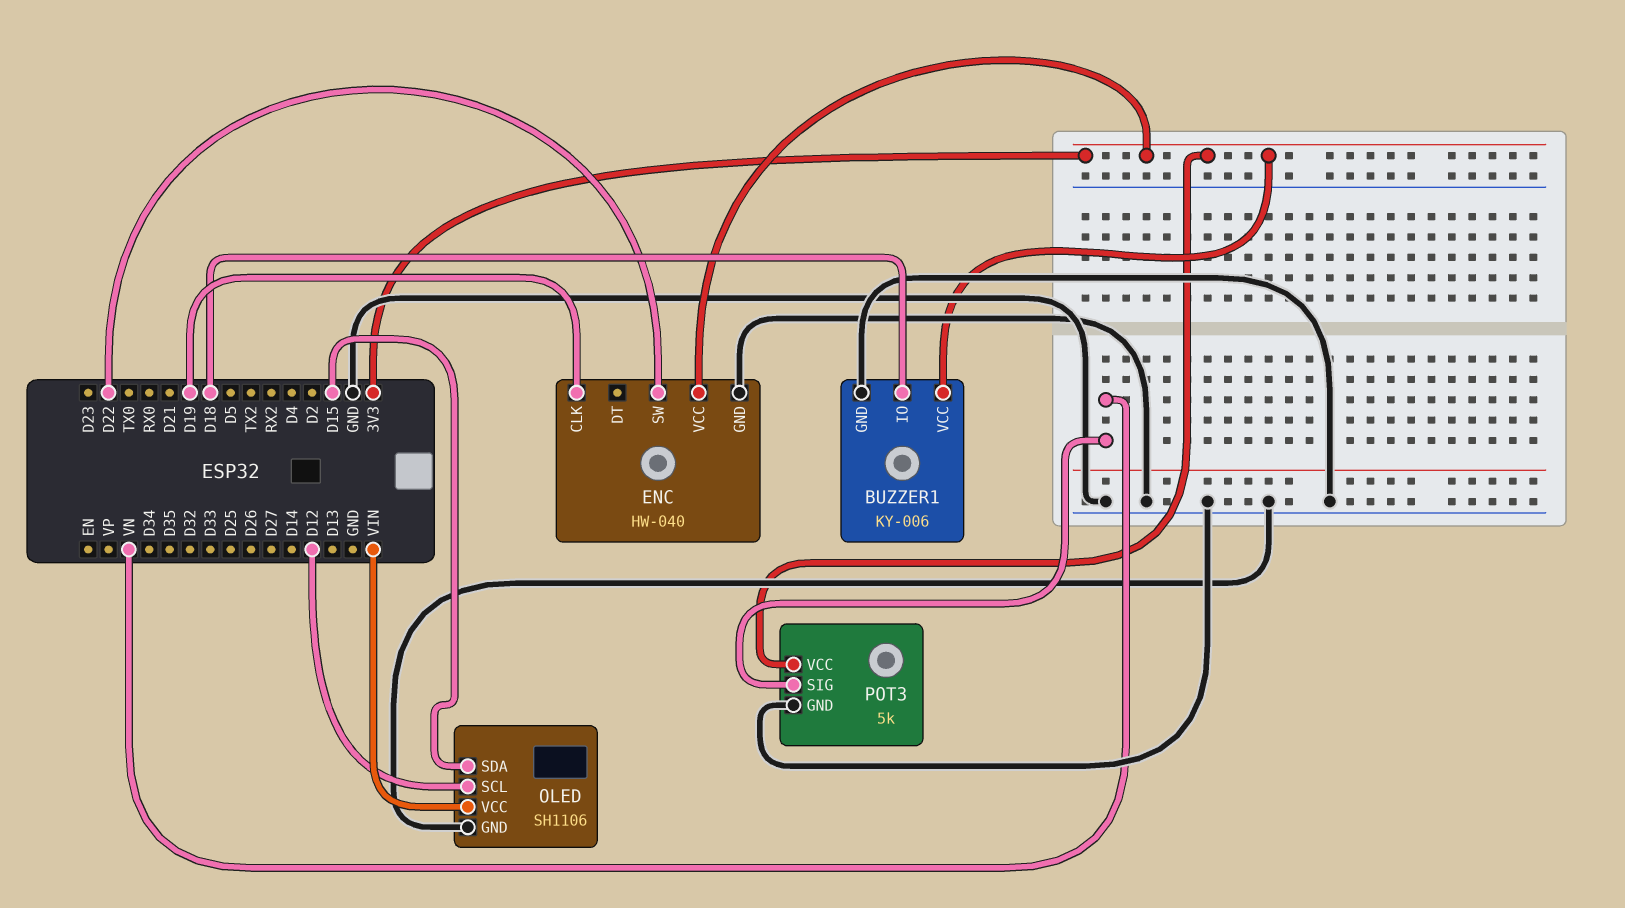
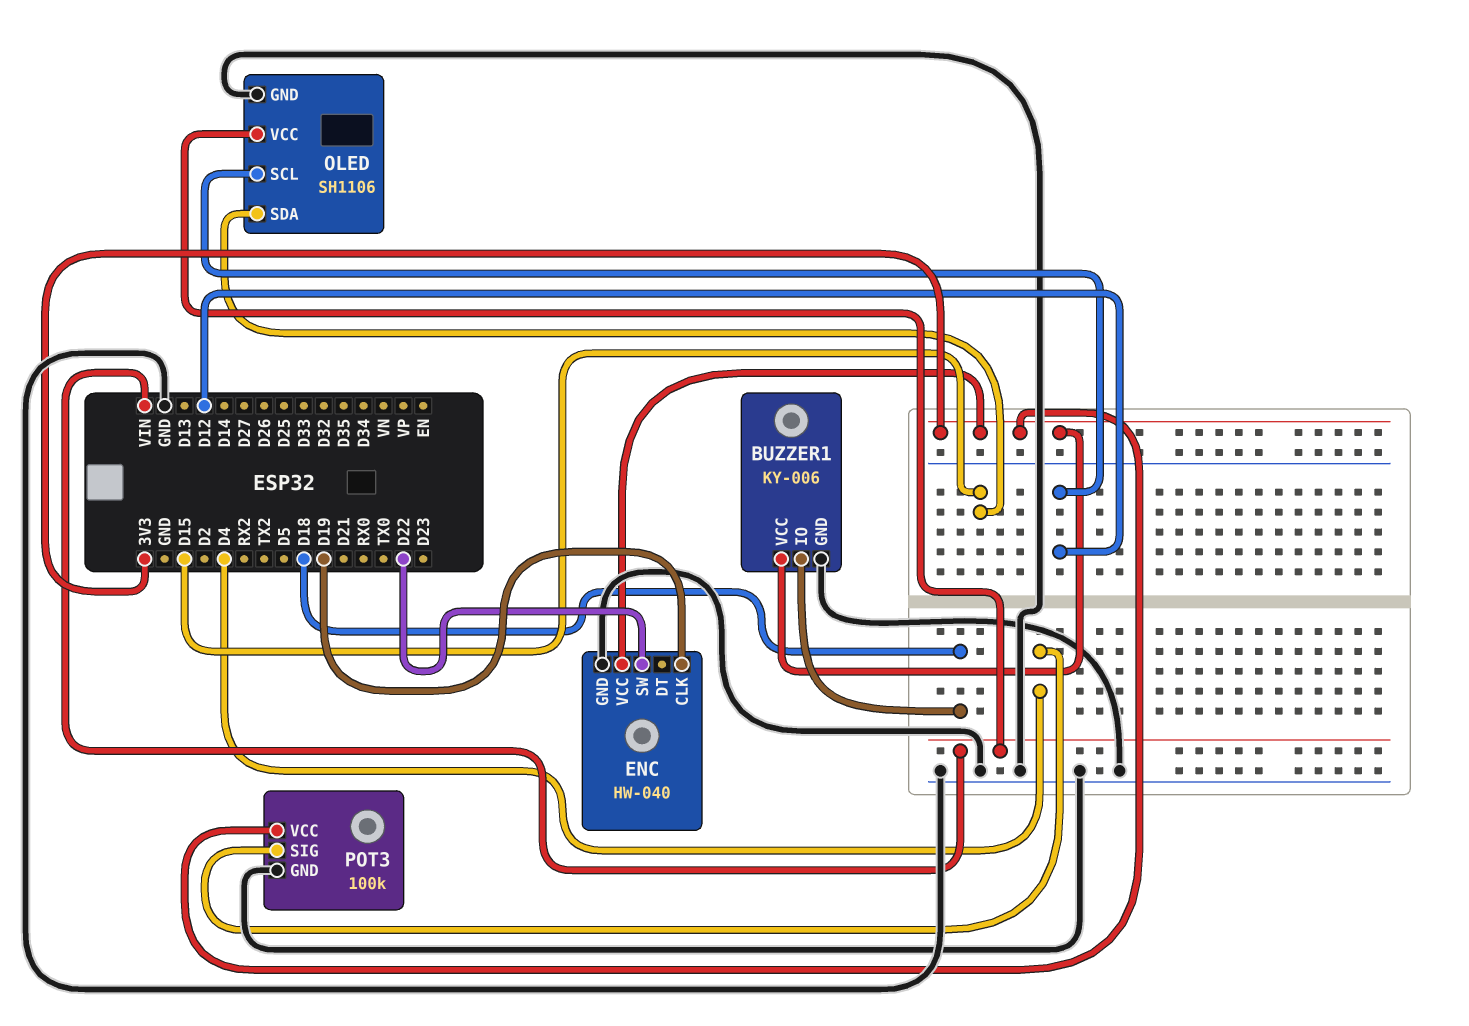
POT3: 5k -> 100k
POT3 pin SIG: VN -> D4

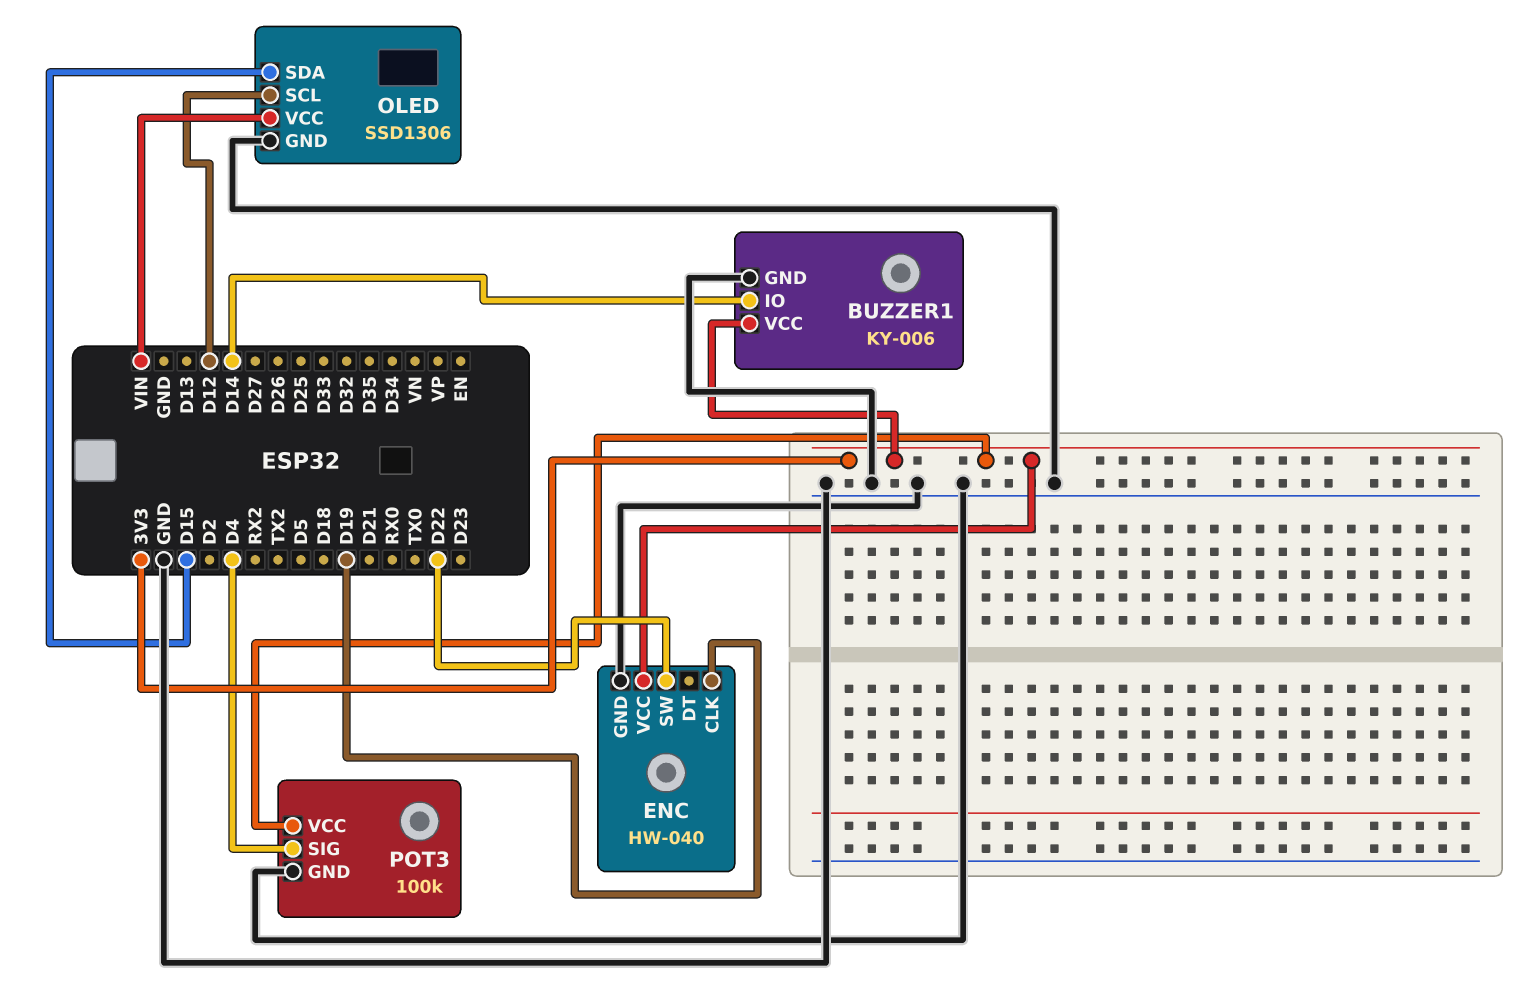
BUZZER1 pin IO: D18 -> D14
OLED: SH1106 -> SSD1306

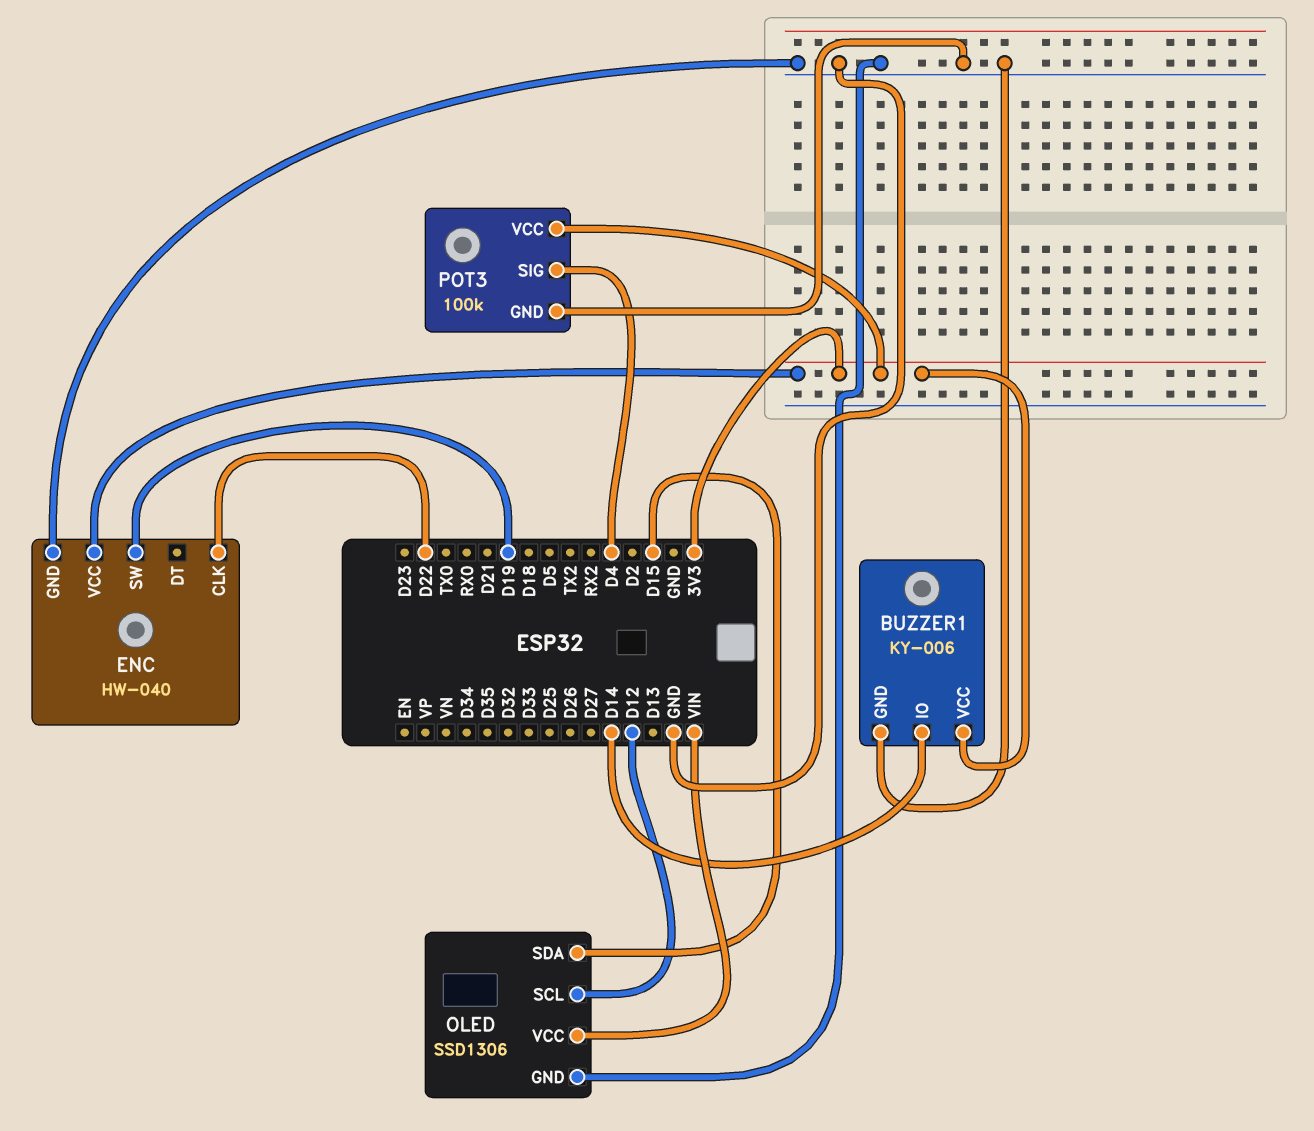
ENC pin CLK: D19 -> D22
ENC pin SW: D22 -> D19

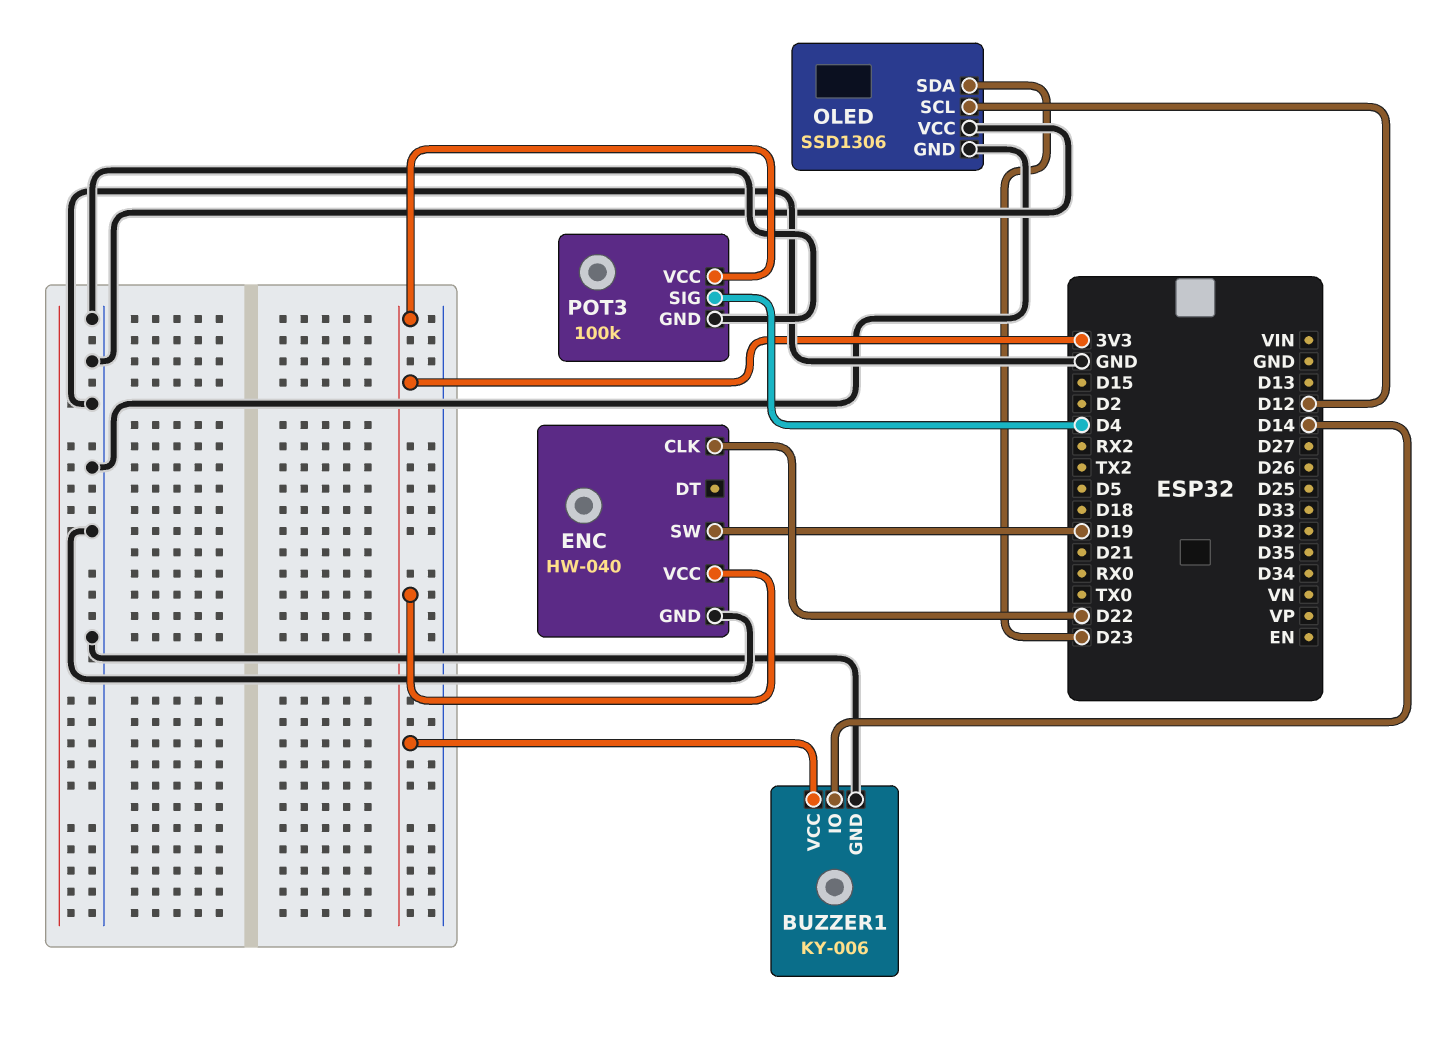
OLED pin SDA: D15 -> D23
OLED pin VCC: VIN -> GND

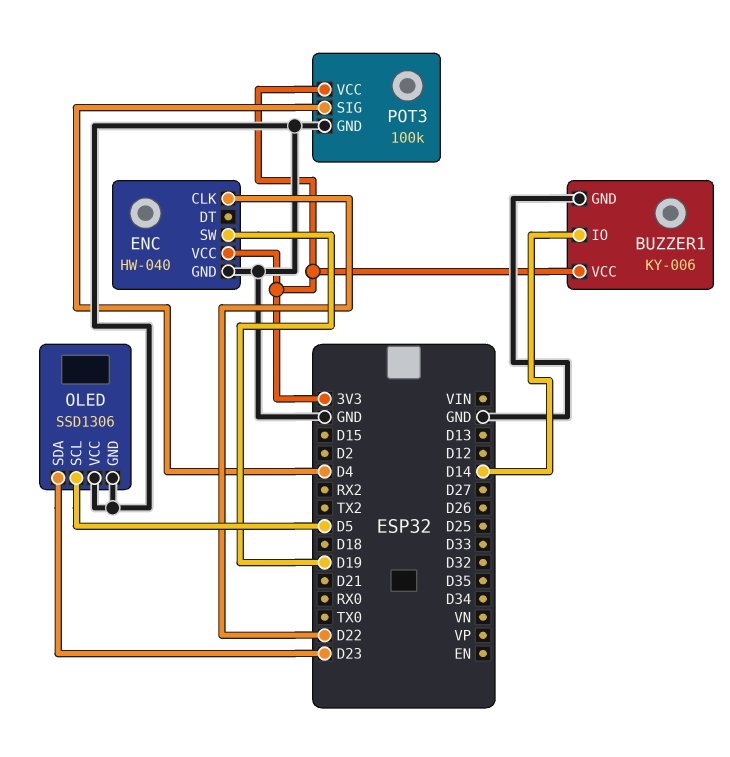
OLED pin SCL: D12 -> D5

